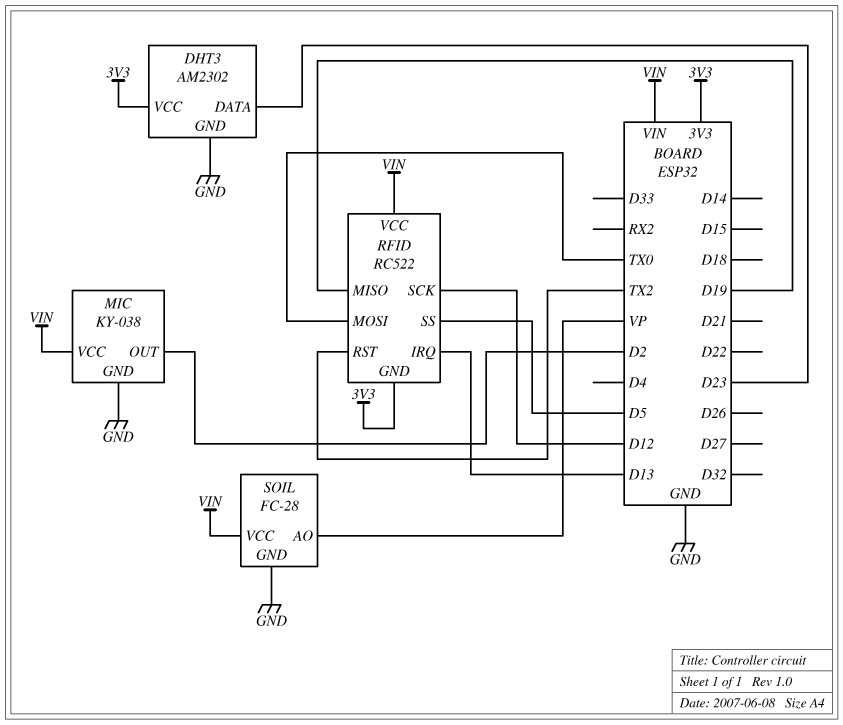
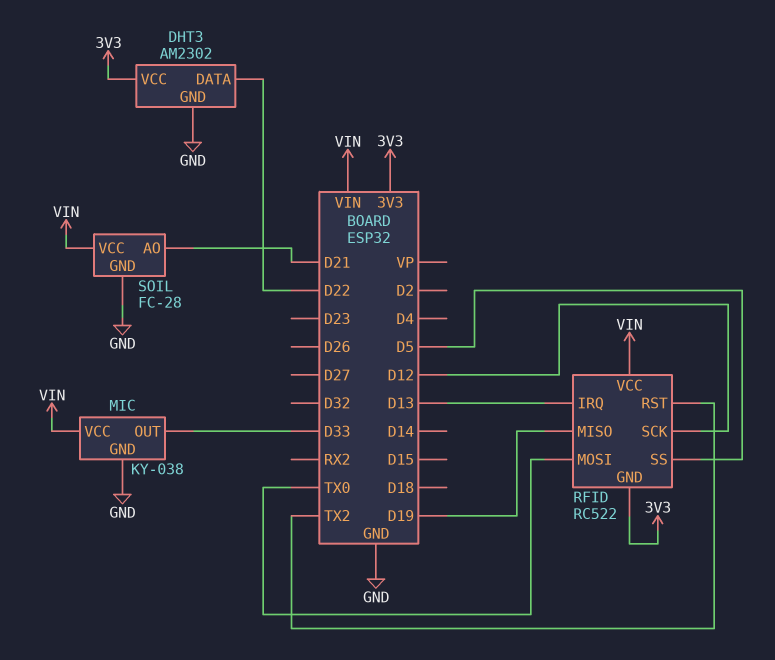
DHT3 pin DATA: D23 -> D22
MIC pin OUT: D2 -> D33
SOIL pin AO: VP -> D21

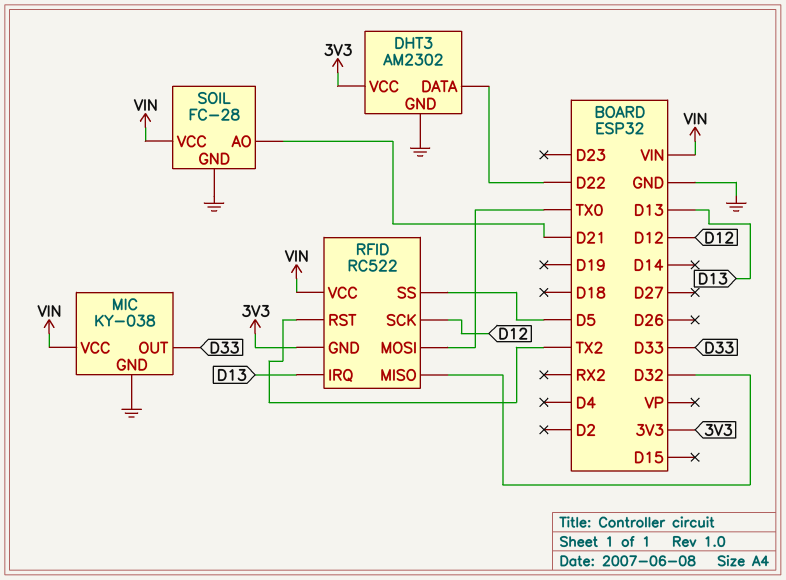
RFID pin MISO: D19 -> D32

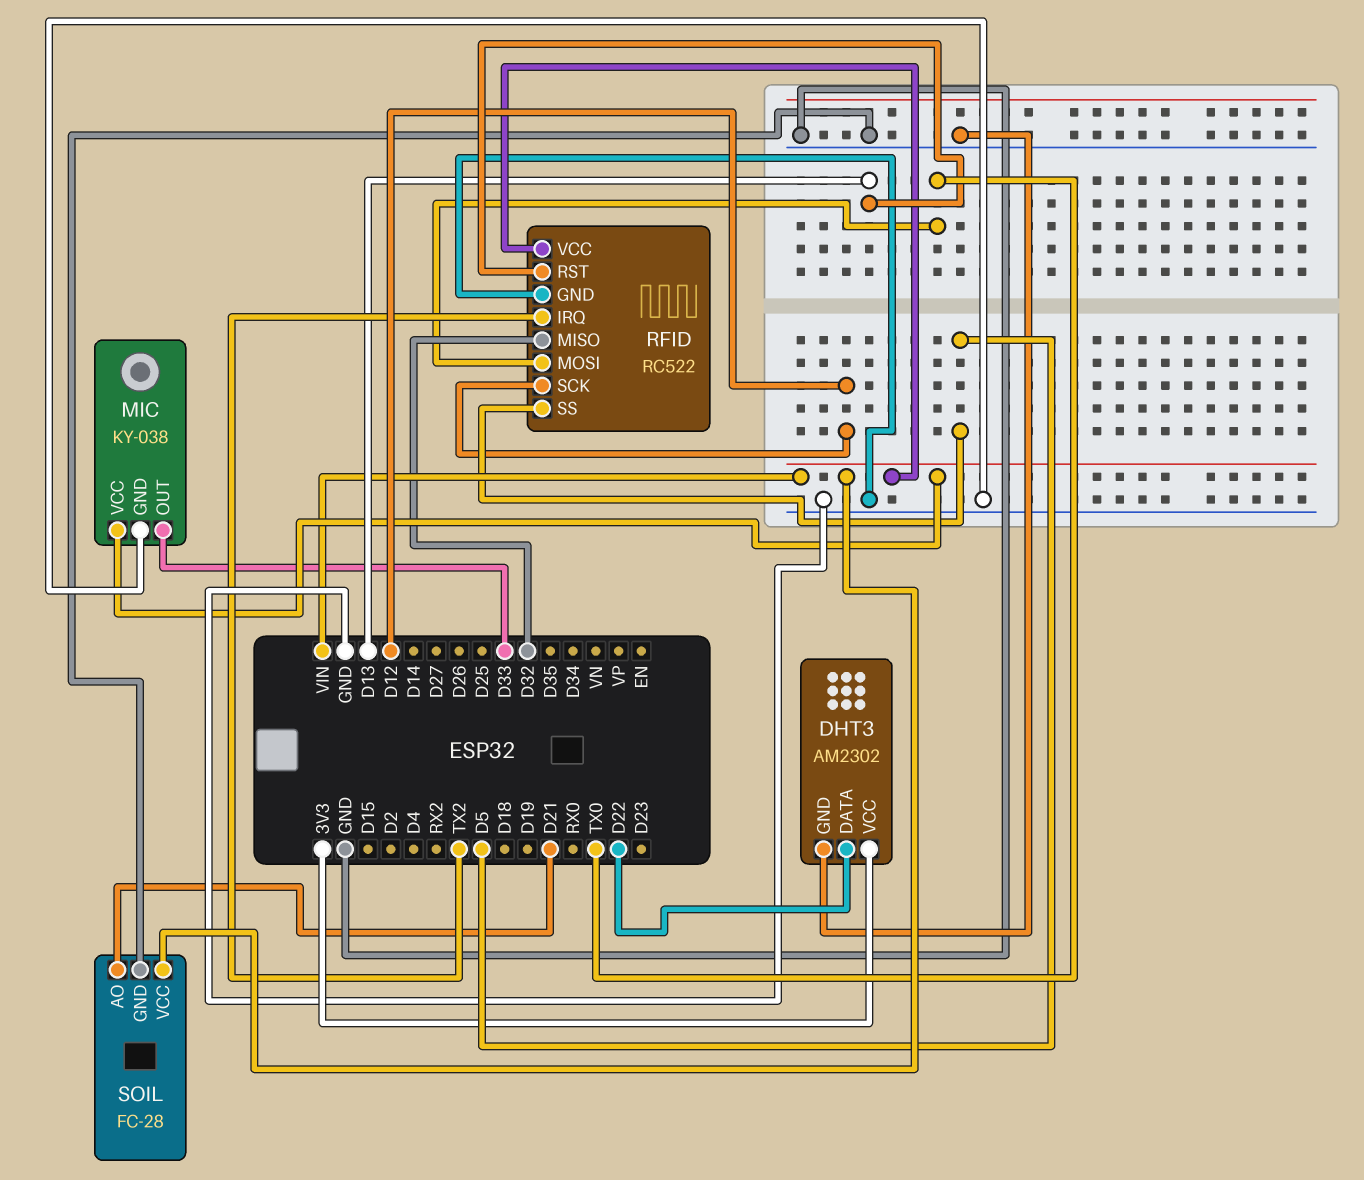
RFID pin GND: 3V3 -> GND
RFID pin IRQ: D13 -> TX2
RFID pin RST: TX2 -> D13

